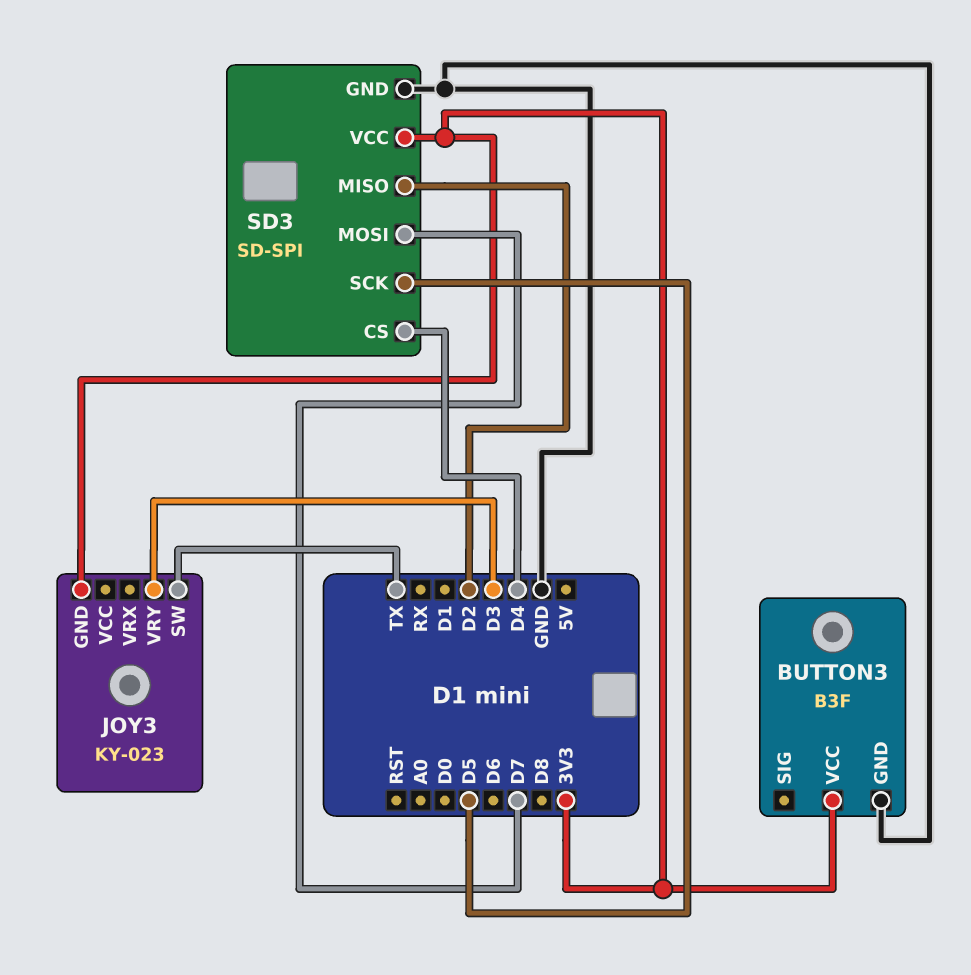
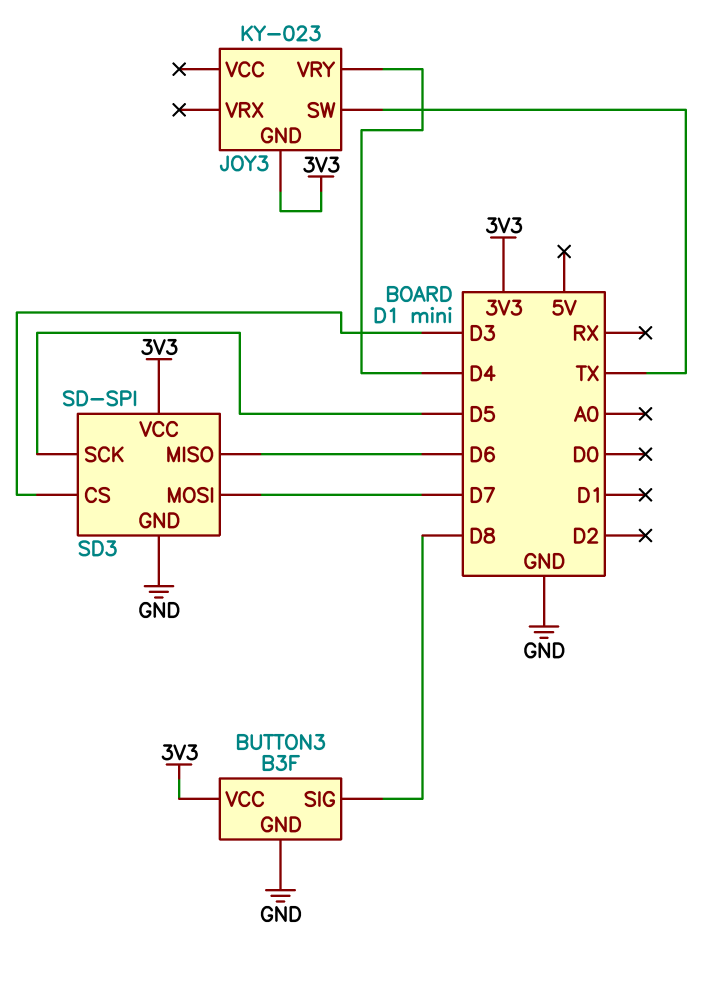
BUTTON3 pin SIG: none -> D8
JOY3 pin VRY: D3 -> D4
SD3 pin CS: D4 -> D3
SD3 pin MISO: D2 -> D6

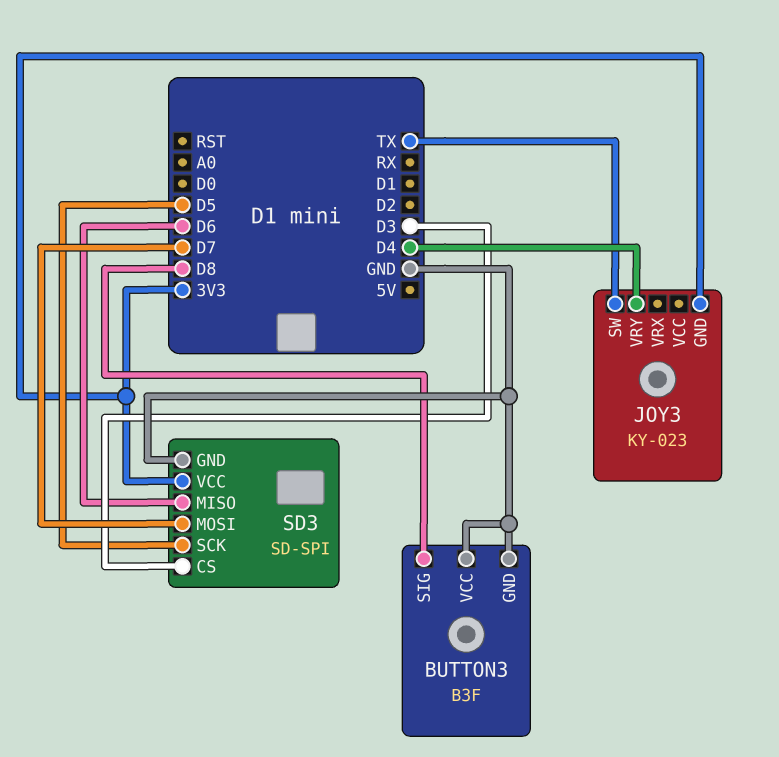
BUTTON3 pin VCC: 3V3 -> GND

